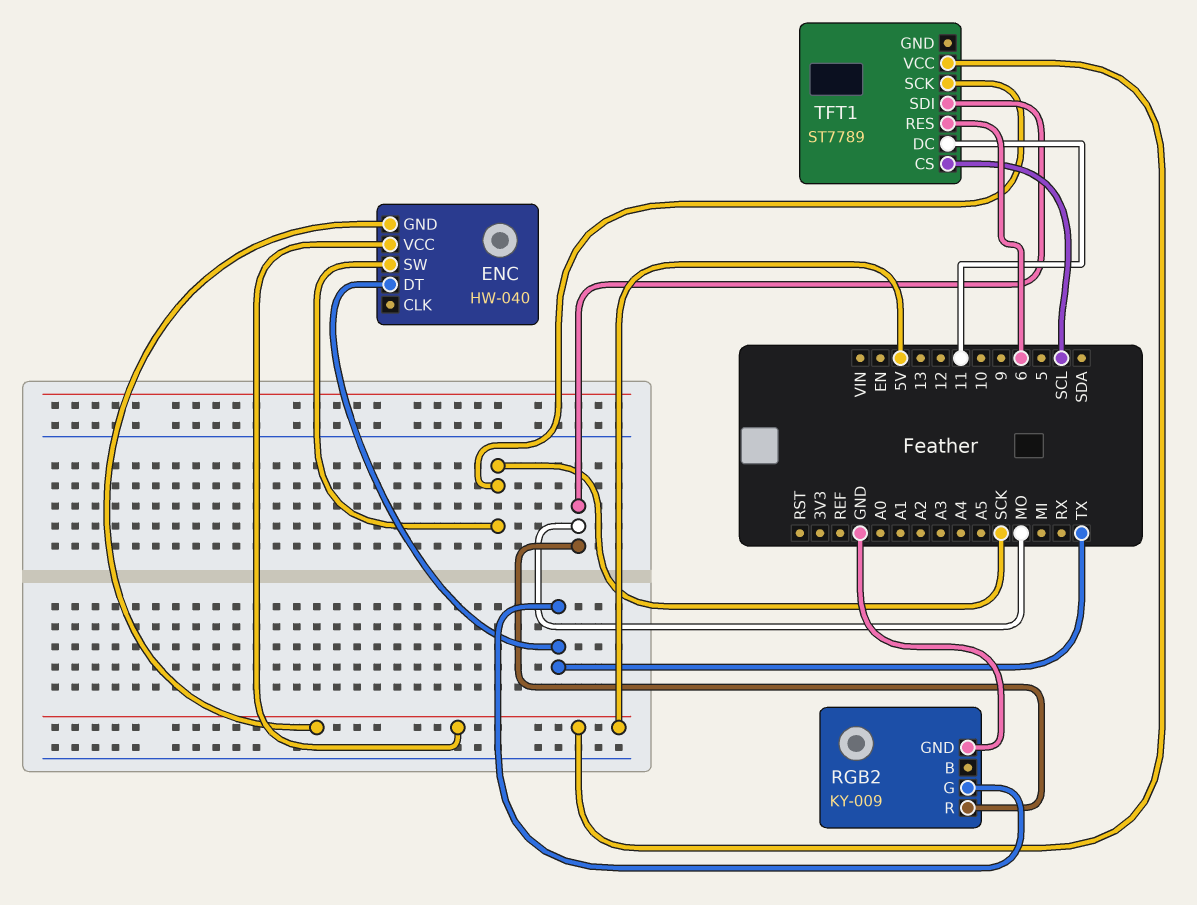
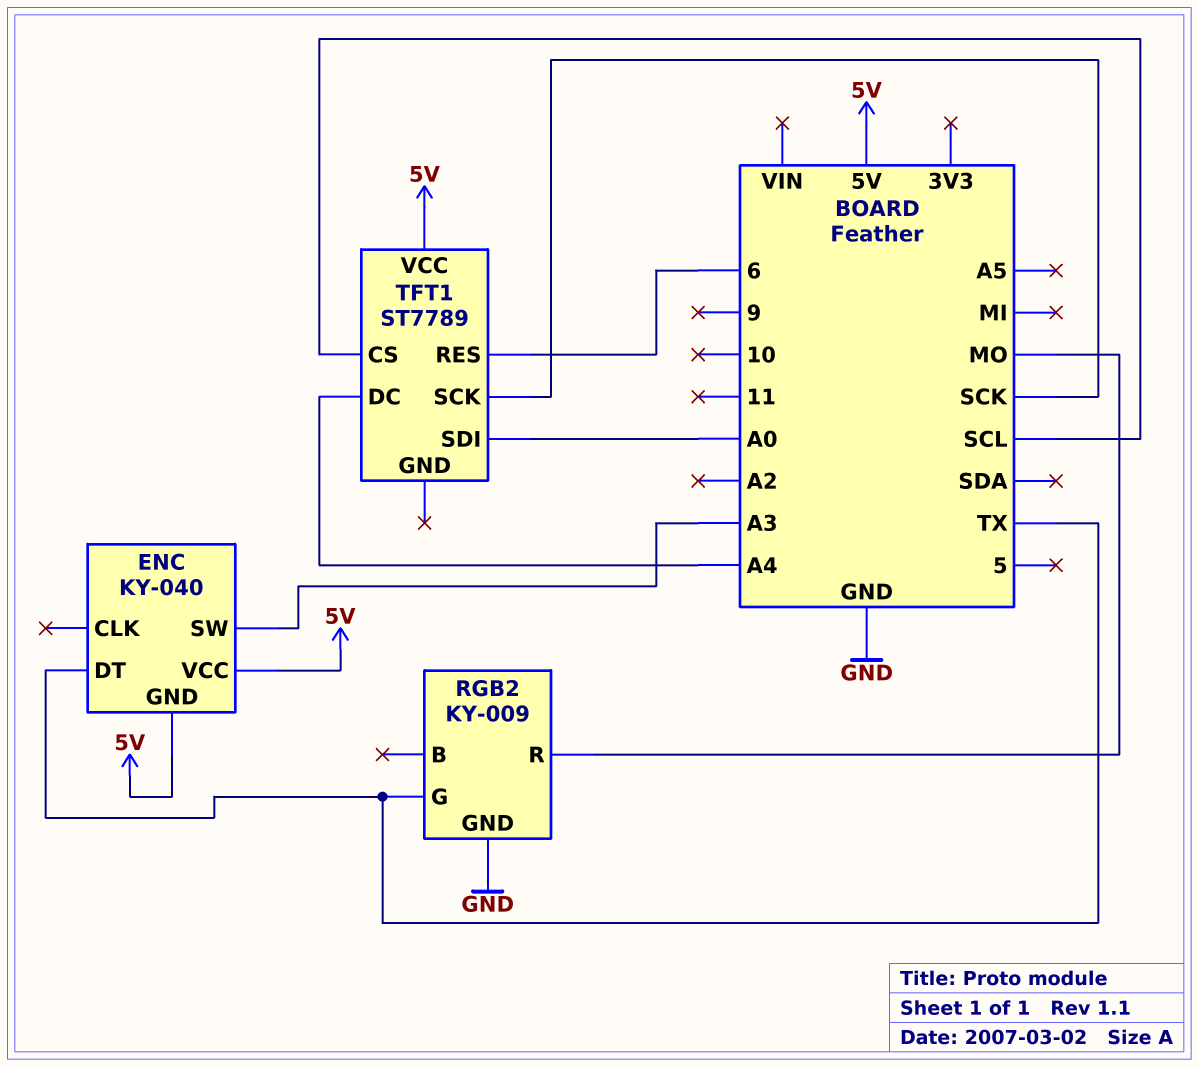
ENC: HW-040 -> KY-040
ENC pin SW: SCK -> A3
TFT1 pin DC: 11 -> A4
TFT1 pin SDI: MO -> A0

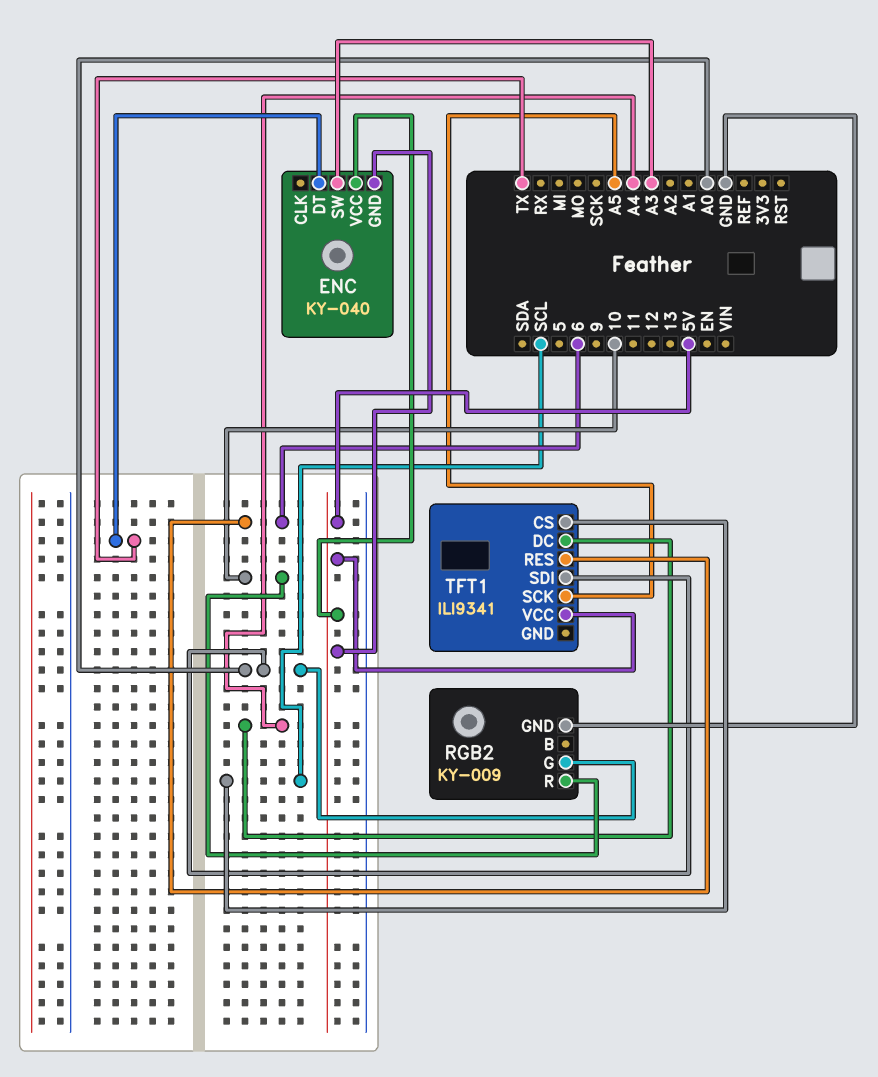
RGB2 pin G: TX -> A0
RGB2 pin R: MO -> 10
TFT1: ST7789 -> ILI9341
TFT1 pin SCK: SCK -> A5

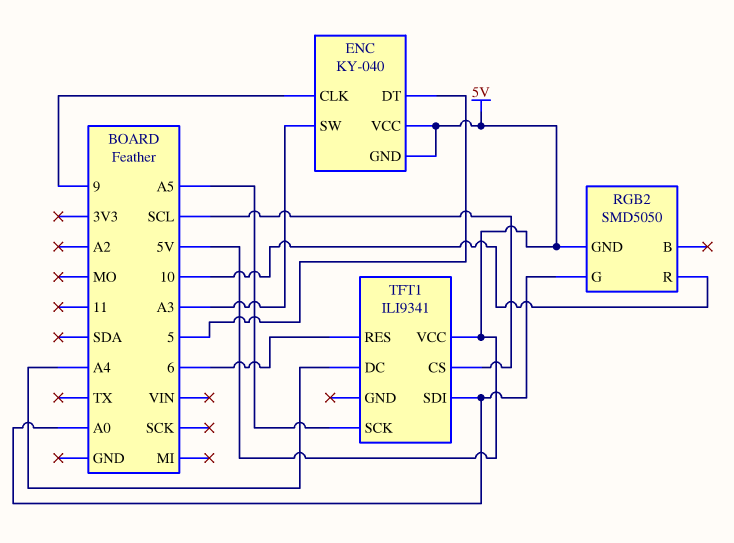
ENC pin CLK: none -> 9
ENC pin DT: TX -> 5
RGB2: KY-009 -> SMD5050
RGB2 pin GND: GND -> 5V

